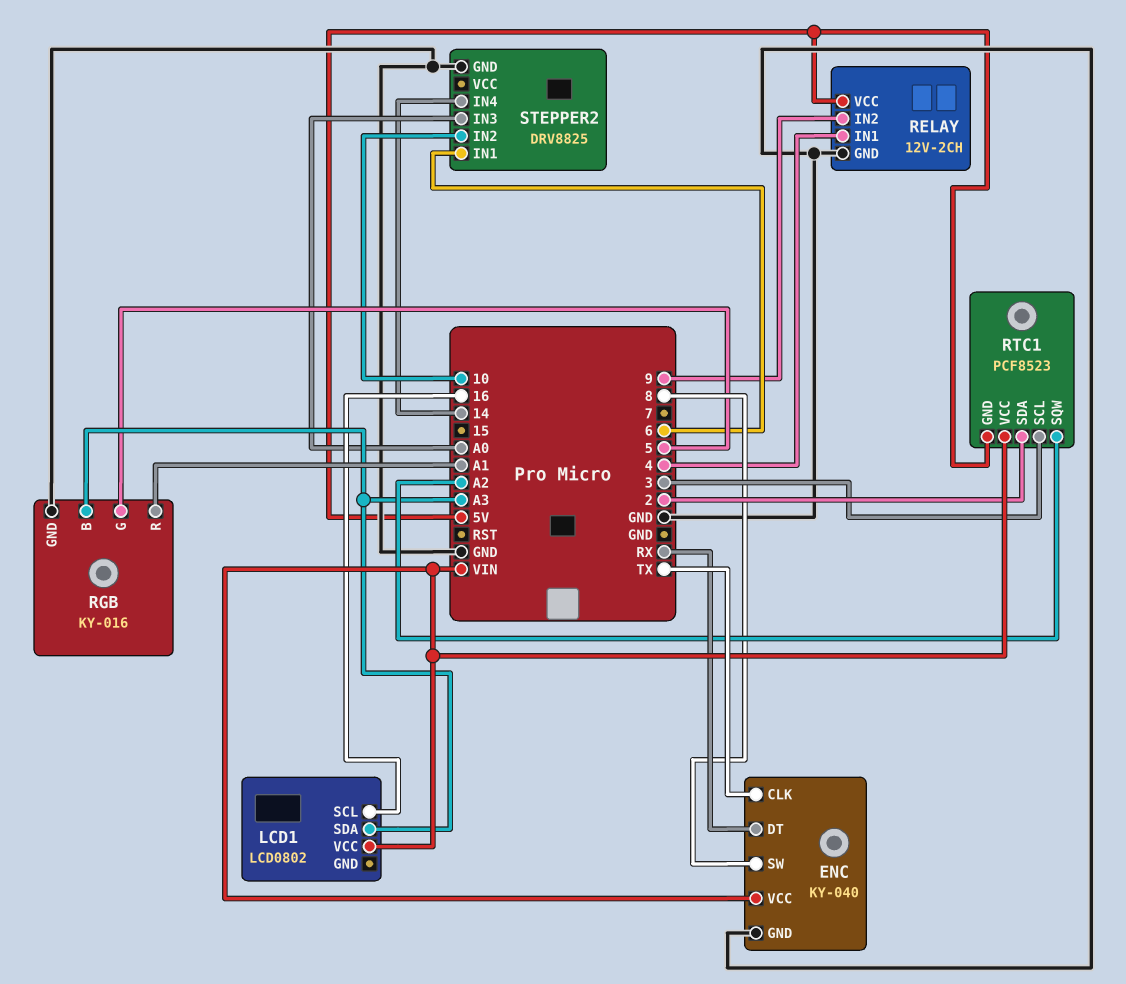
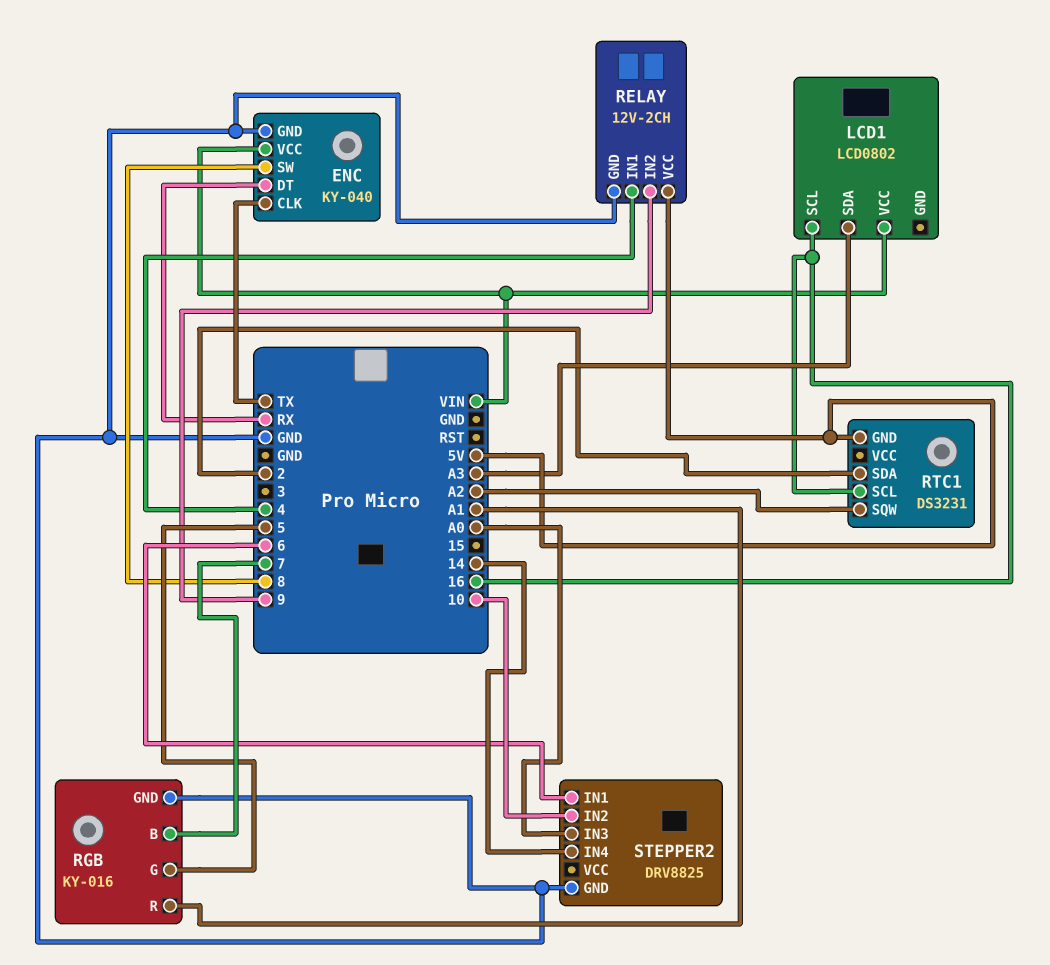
RGB pin B: A3 -> 7
RTC1: PCF8523 -> DS3231
RTC1 pin SCL: 3 -> 16
RTC1 pin VCC: VIN -> none

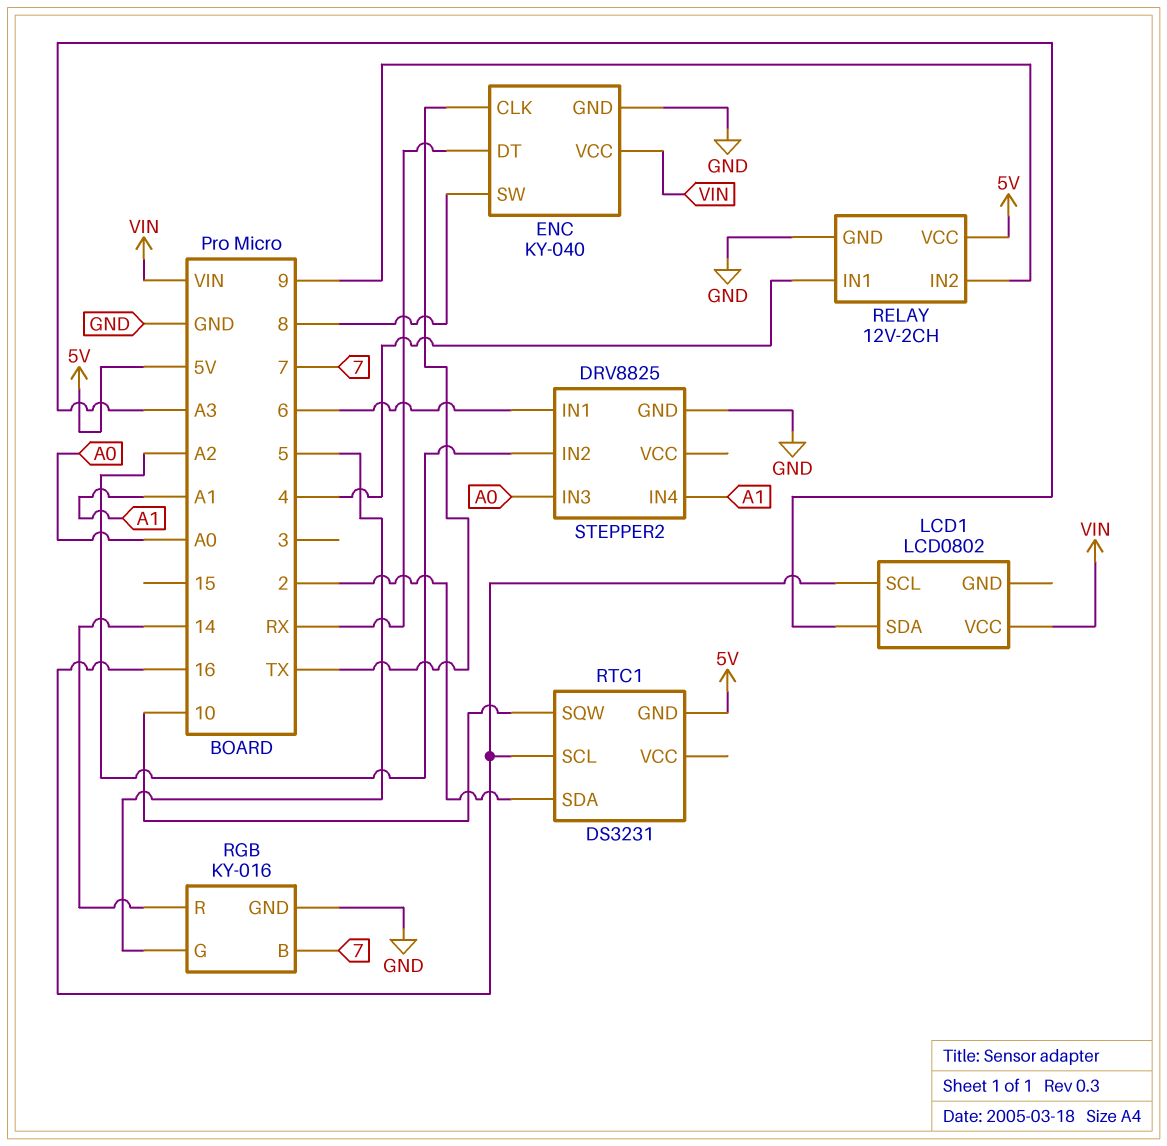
RGB pin R: A1 -> 14
RTC1 pin SQW: A2 -> 10
STEPPER2 pin IN2: 10 -> A2
STEPPER2 pin IN4: 14 -> A1

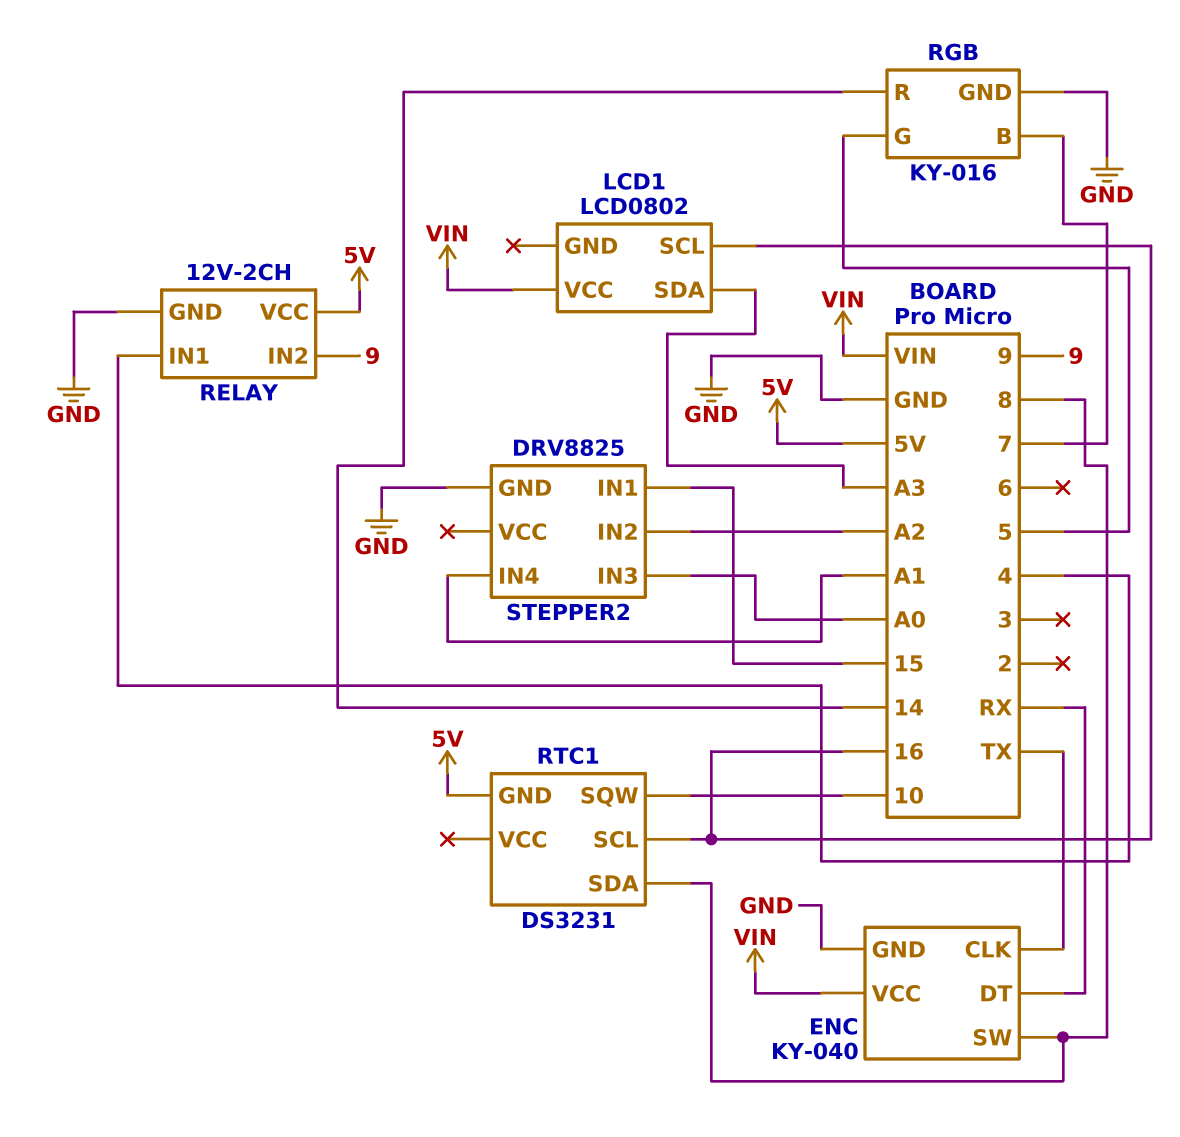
RTC1 pin SDA: 2 -> 8
STEPPER2 pin IN1: 6 -> 15

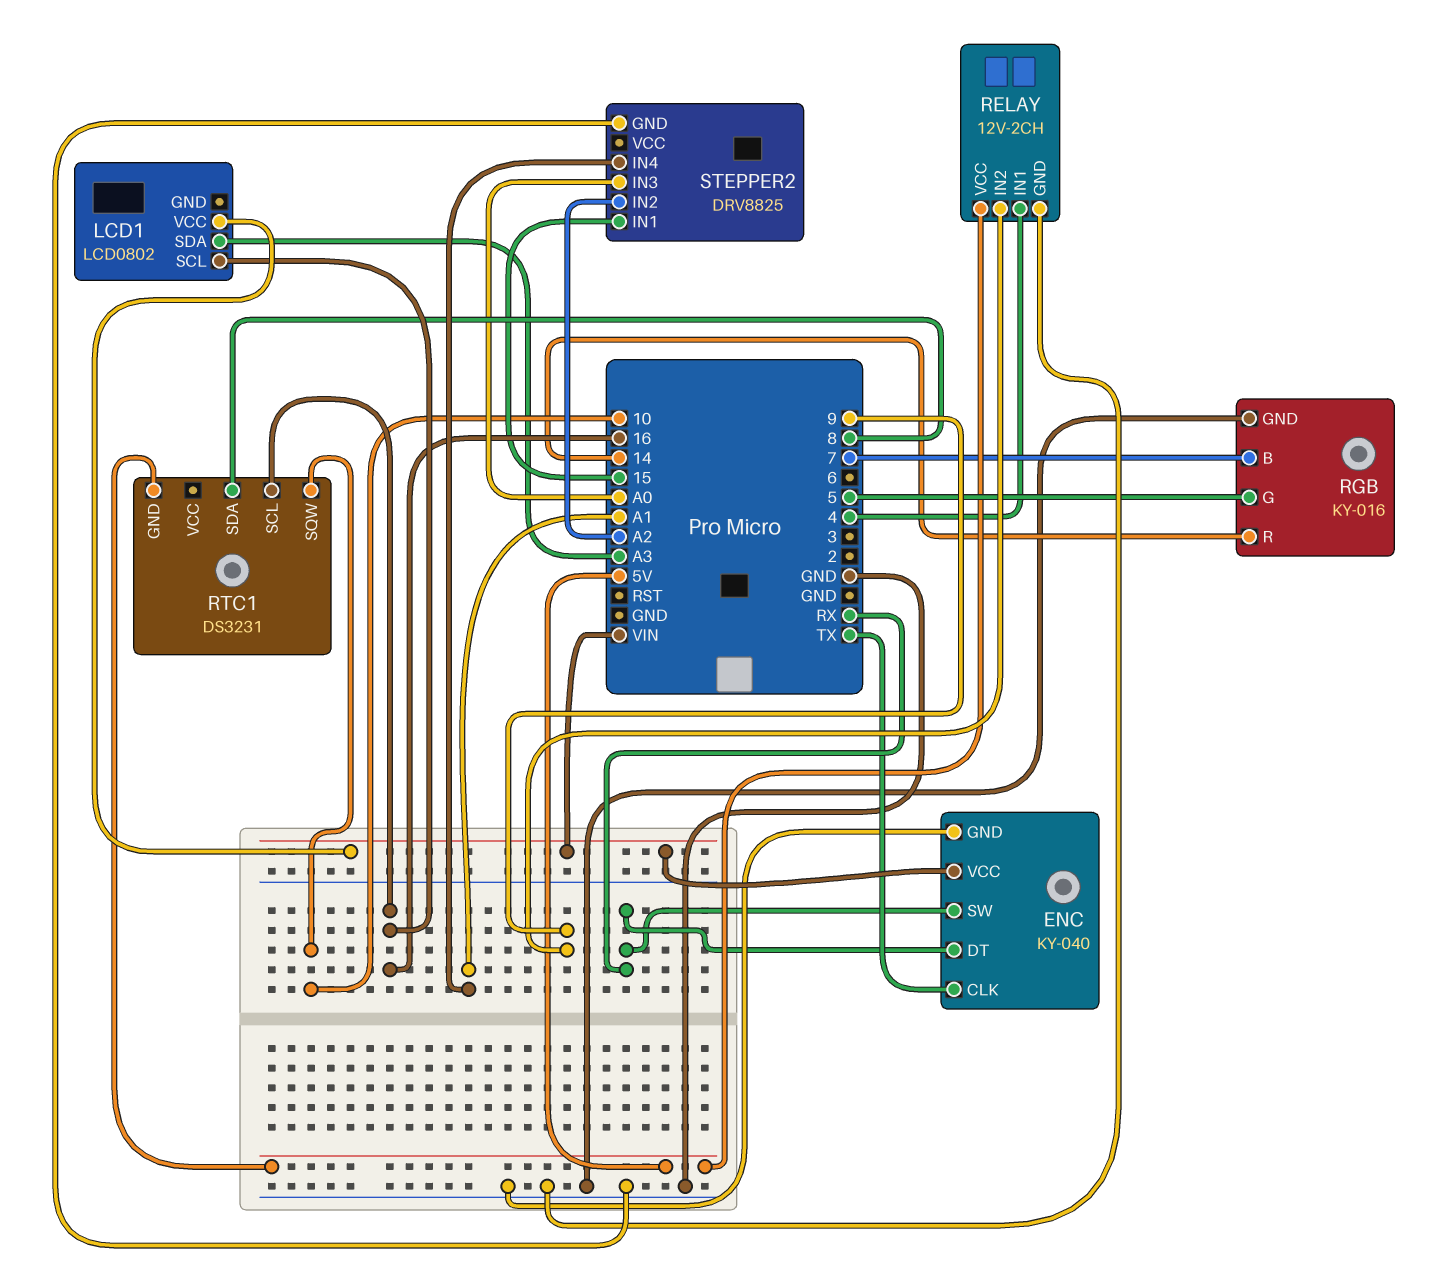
ENC pin SW: 8 -> RX

